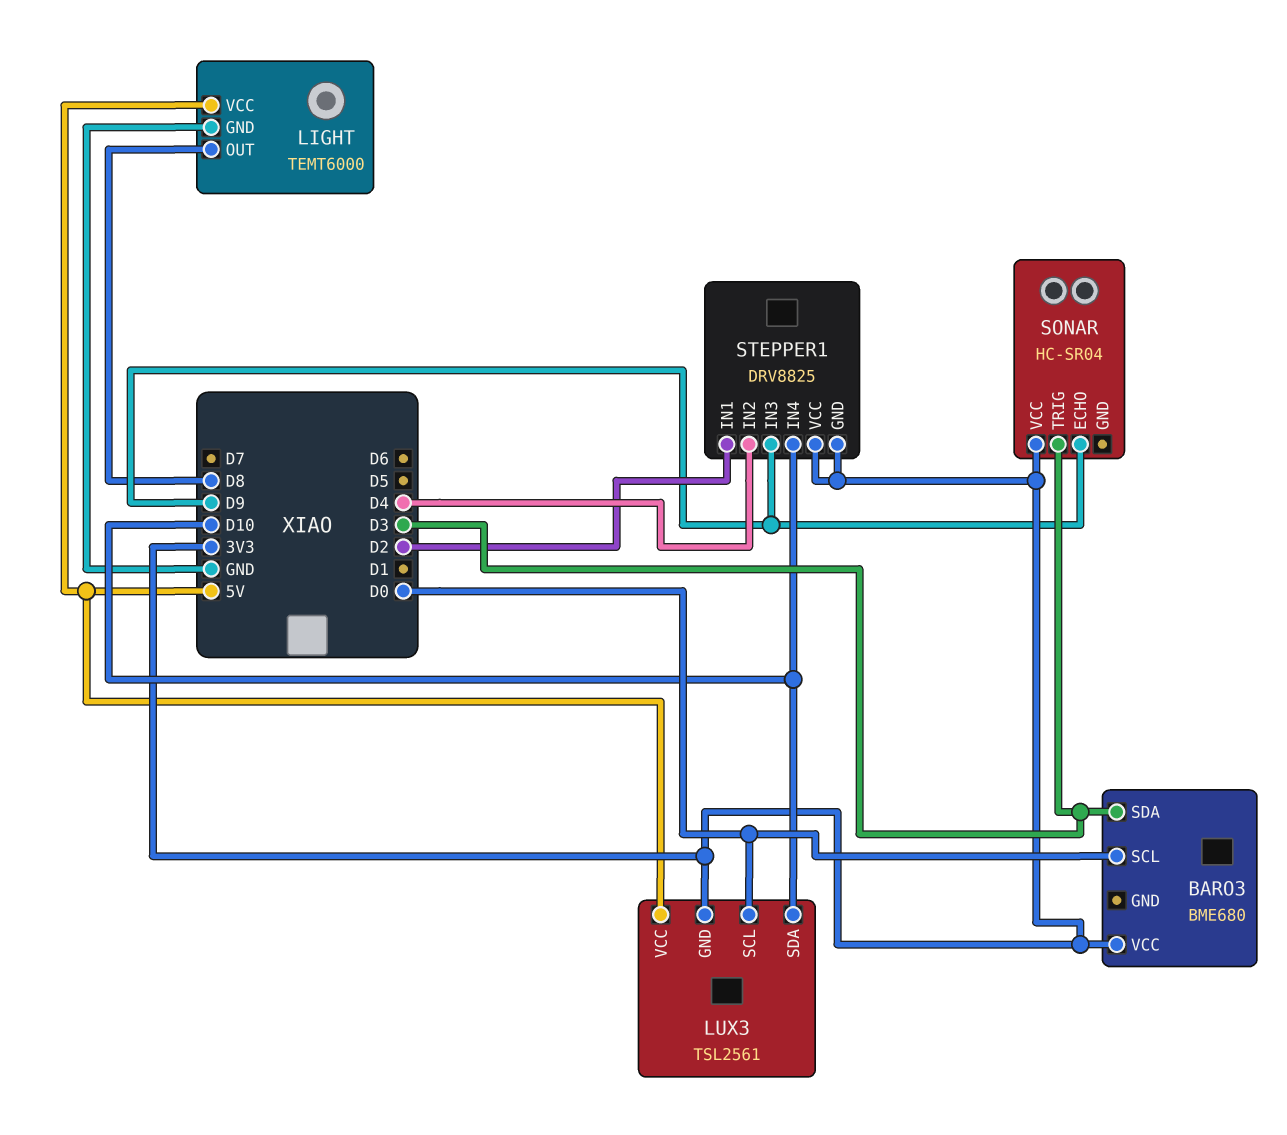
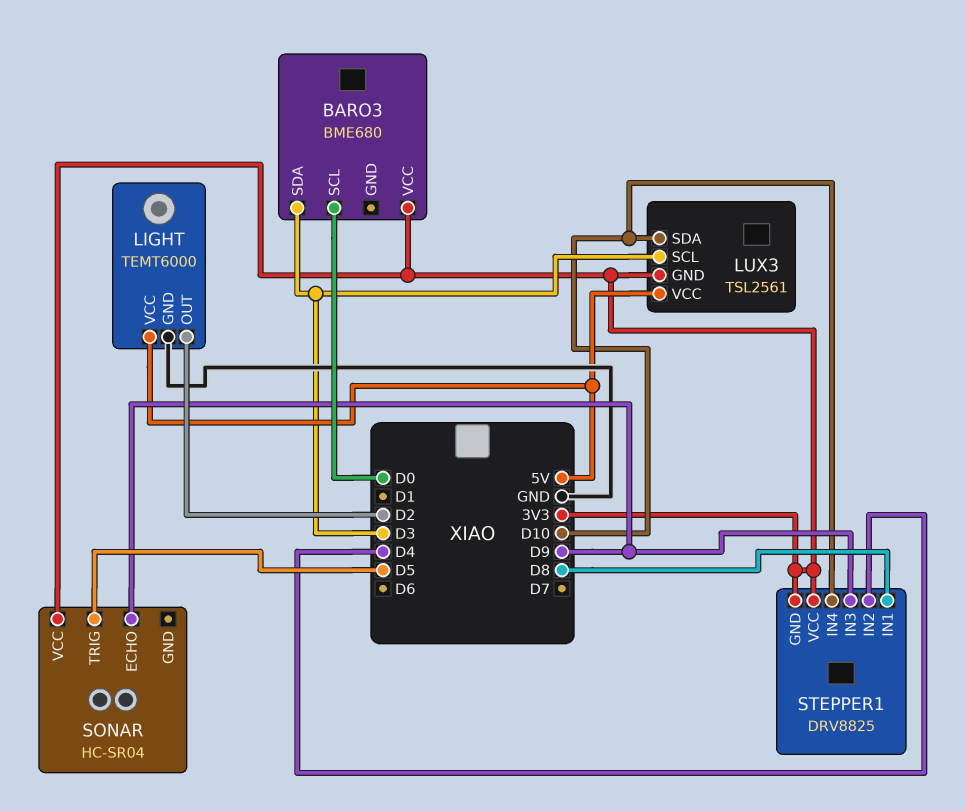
LIGHT pin OUT: D8 -> D2
LUX3 pin SCL: D0 -> D3
SONAR pin TRIG: D3 -> D5
STEPPER1 pin IN1: D2 -> D8

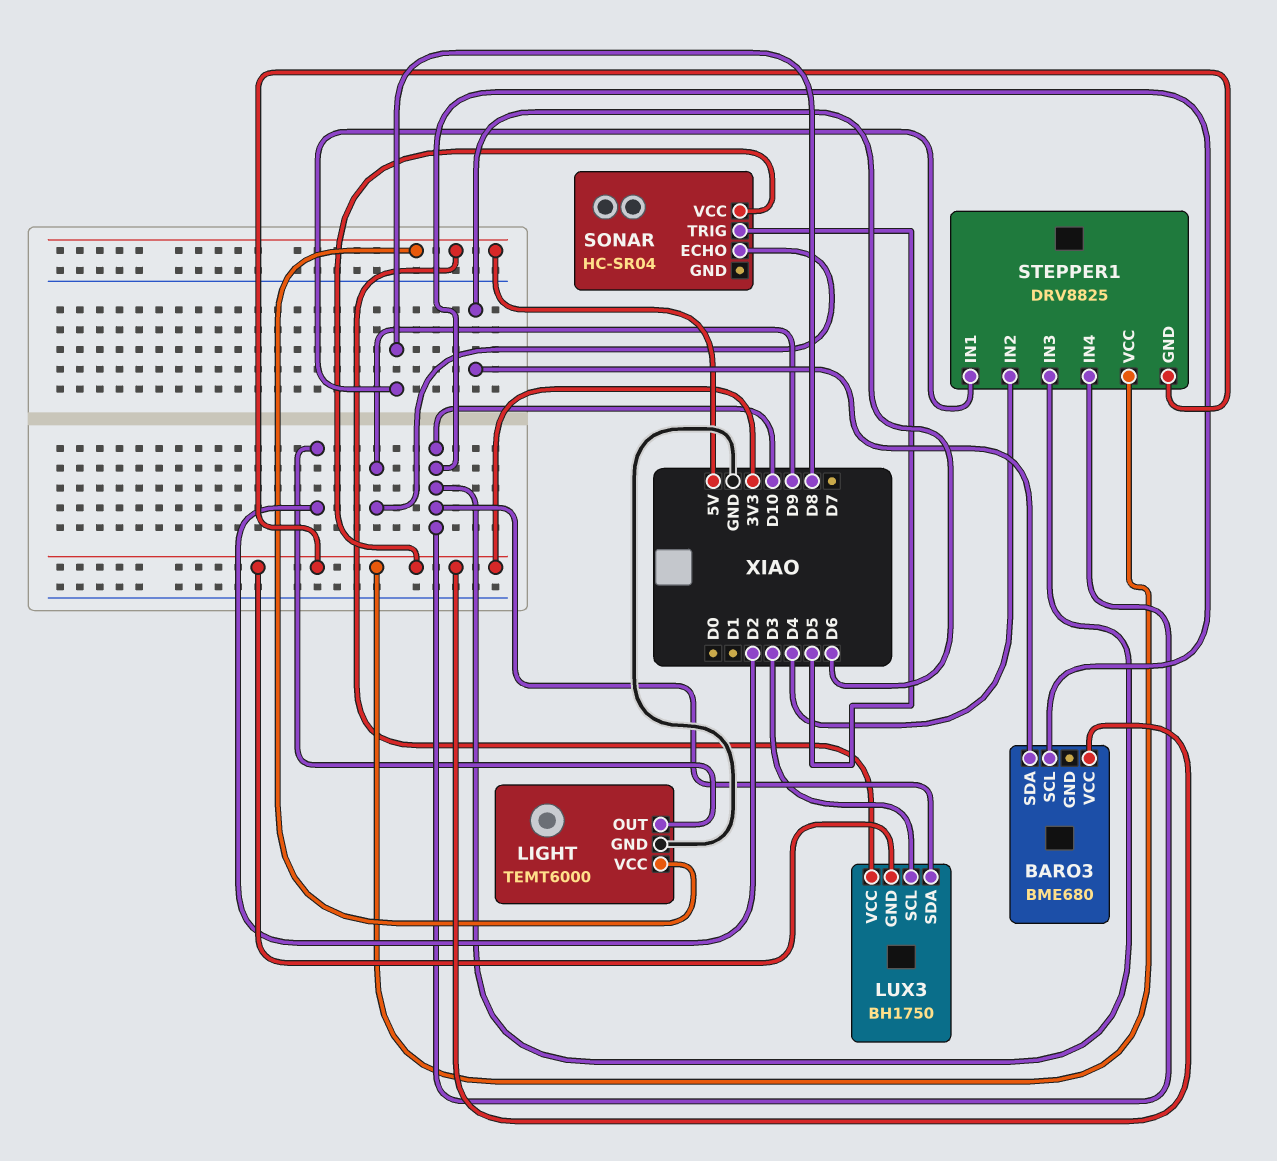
BARO3 pin SCL: D0 -> D10
BARO3 pin SDA: D3 -> D6
LUX3: TSL2561 -> BH1750
STEPPER1 pin IN3: D9 -> D10

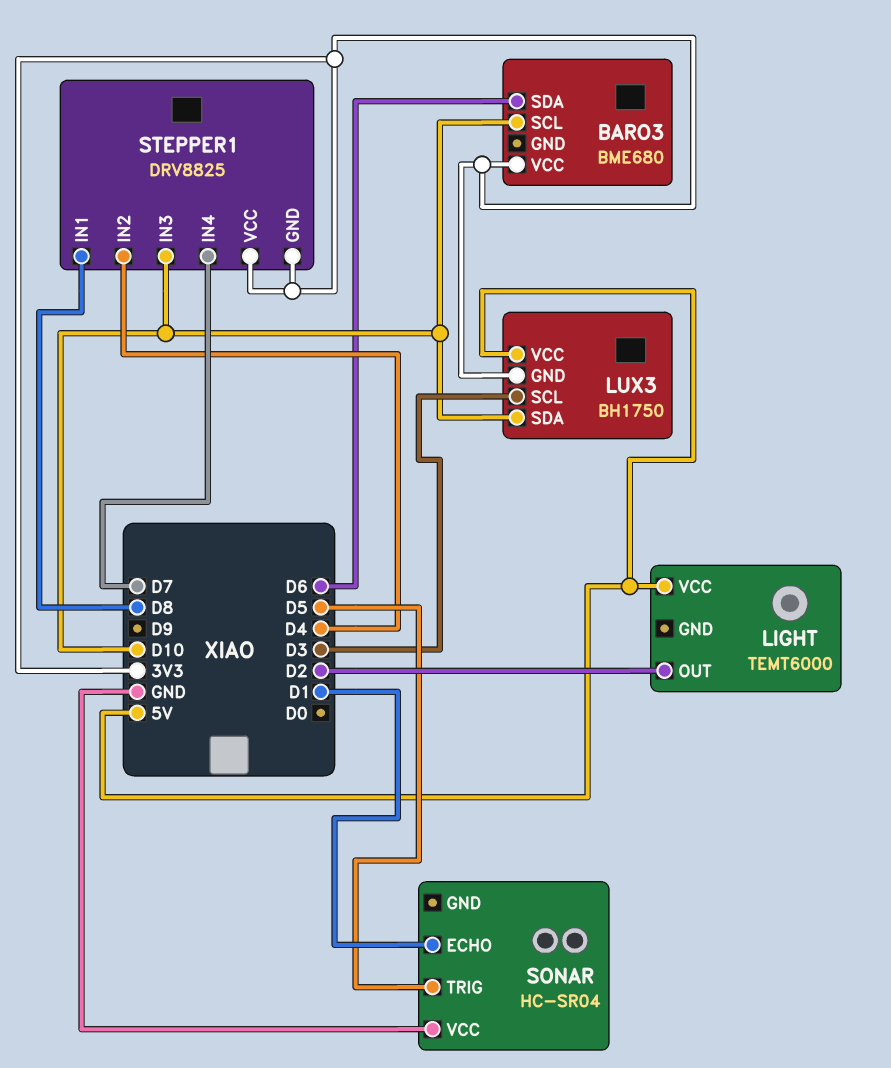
LIGHT pin GND: GND -> none
SONAR pin ECHO: D9 -> D1
SONAR pin VCC: 3V3 -> GND
STEPPER1 pin IN4: D10 -> D7

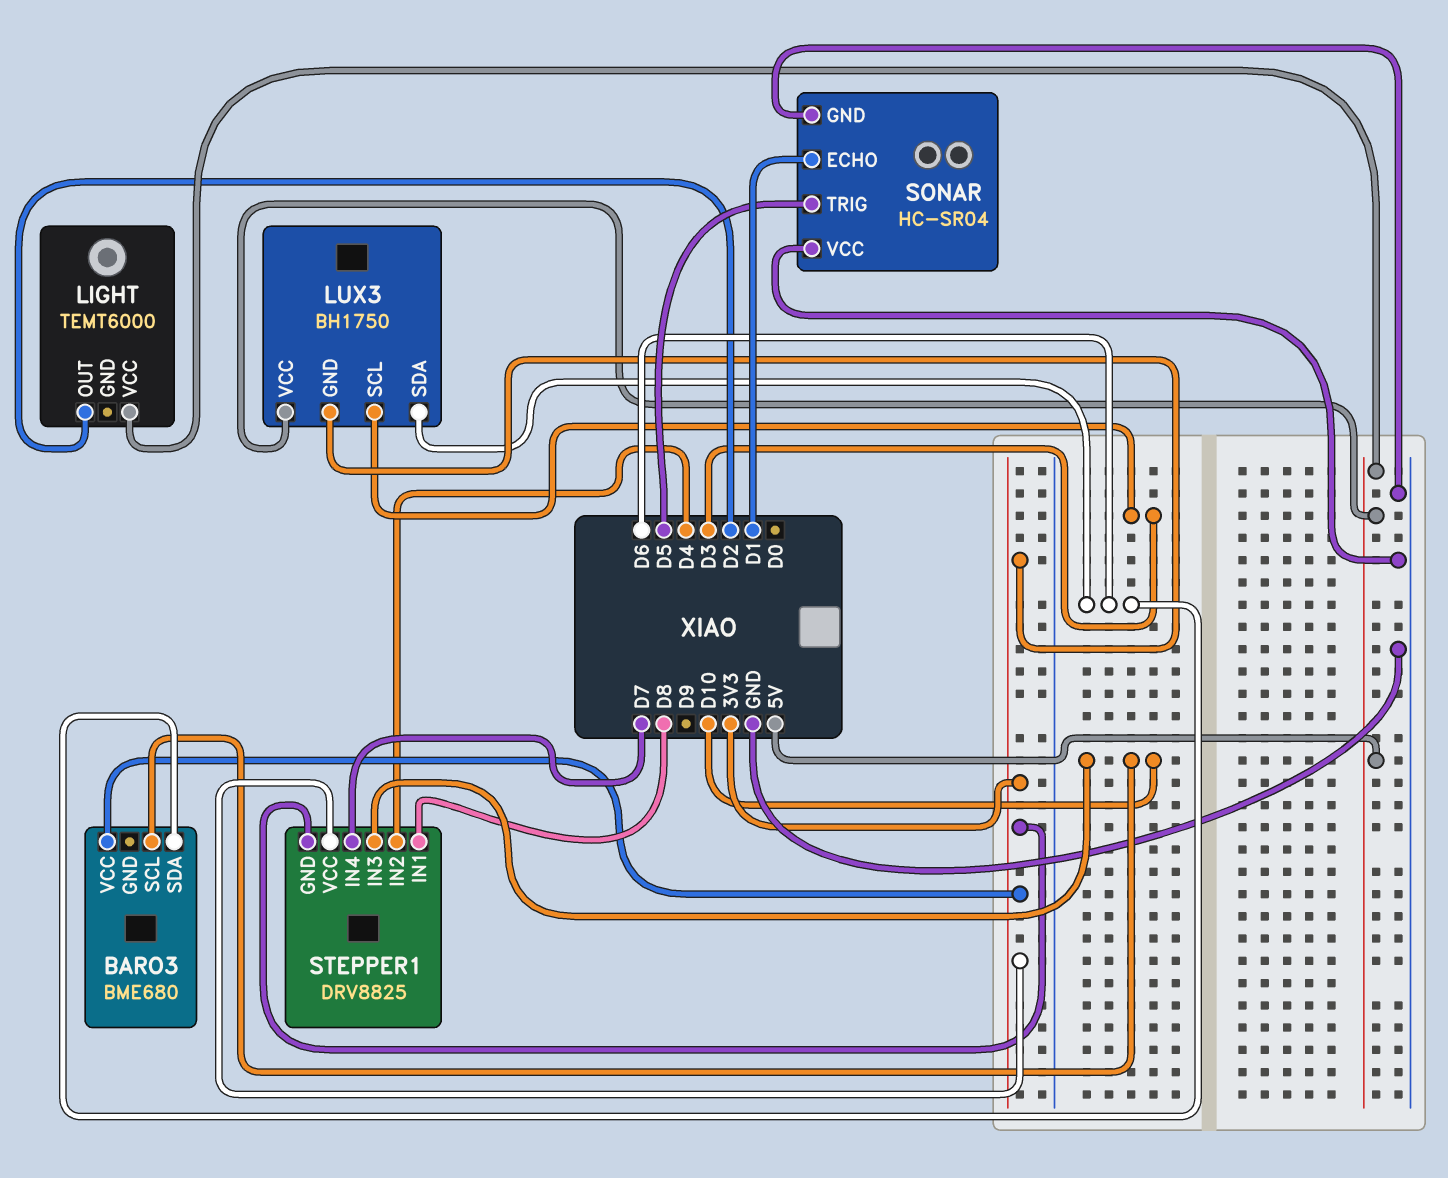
LUX3 pin SDA: D10 -> D6
SONAR pin GND: none -> GND

